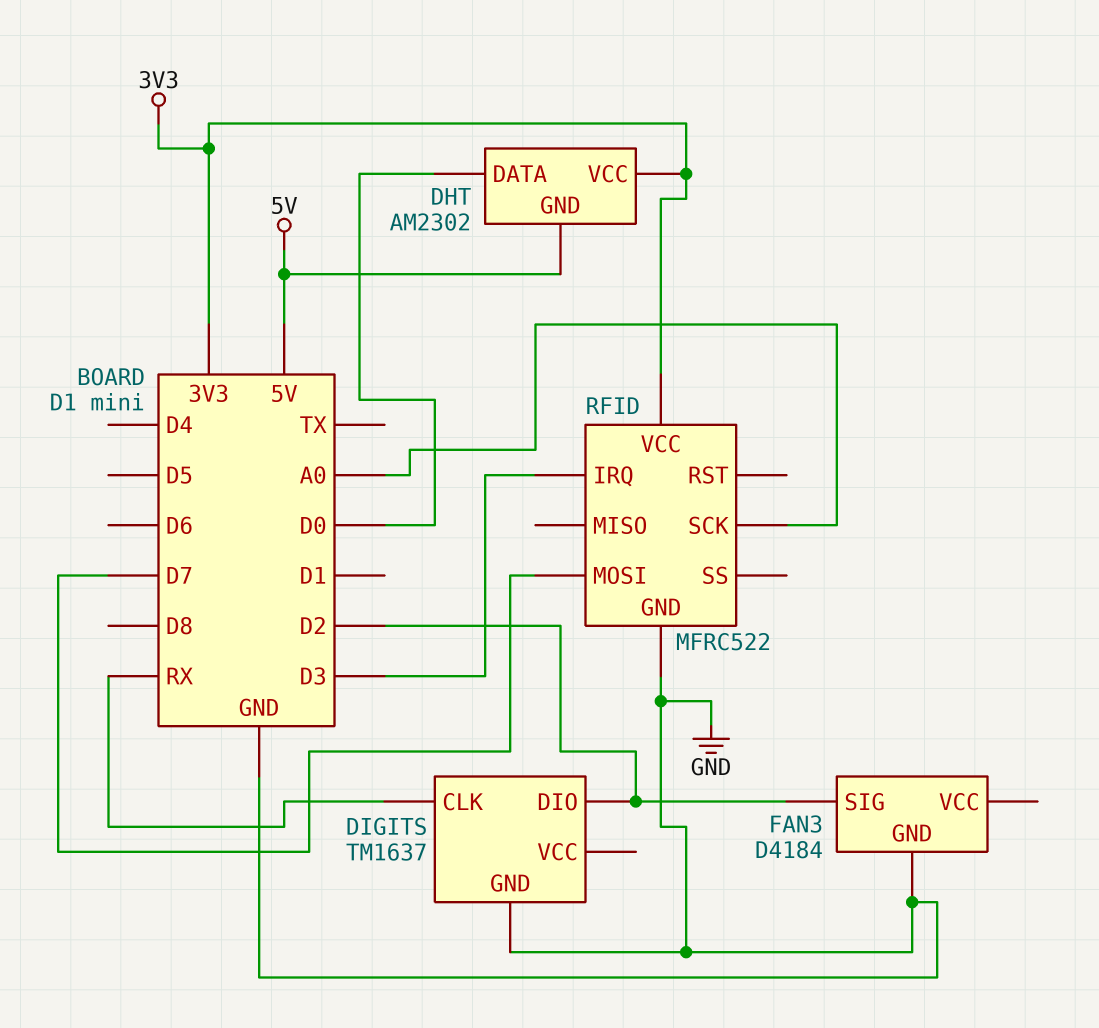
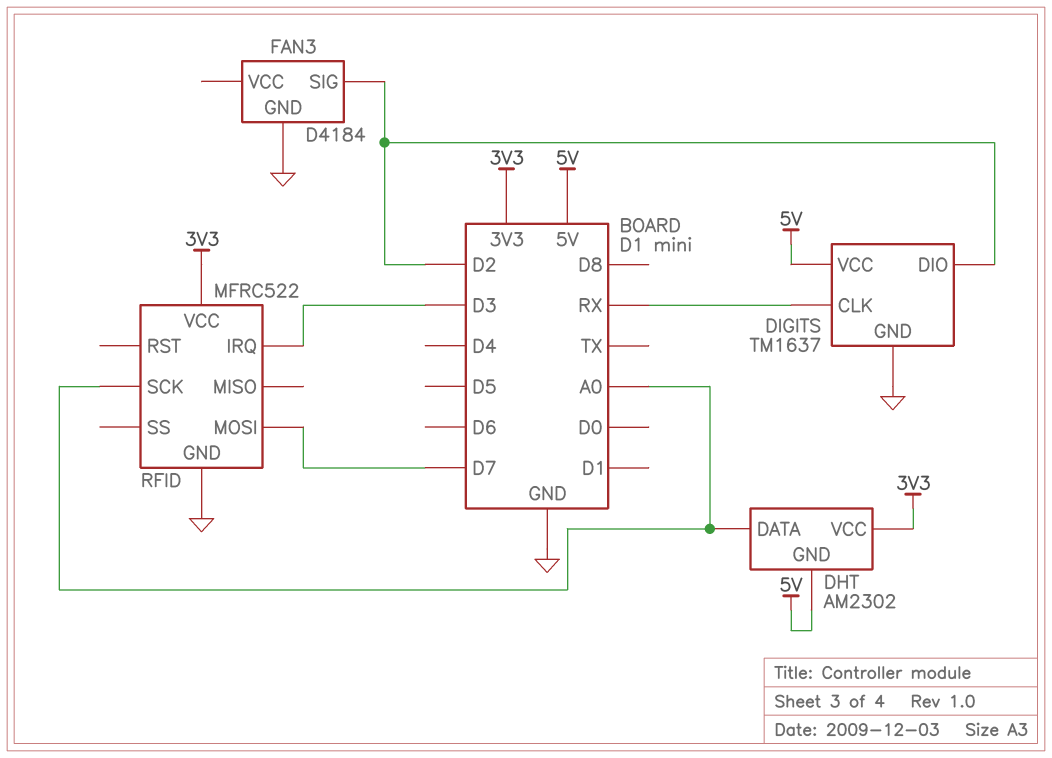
DHT pin DATA: D0 -> A0
DIGITS pin VCC: none -> 5V

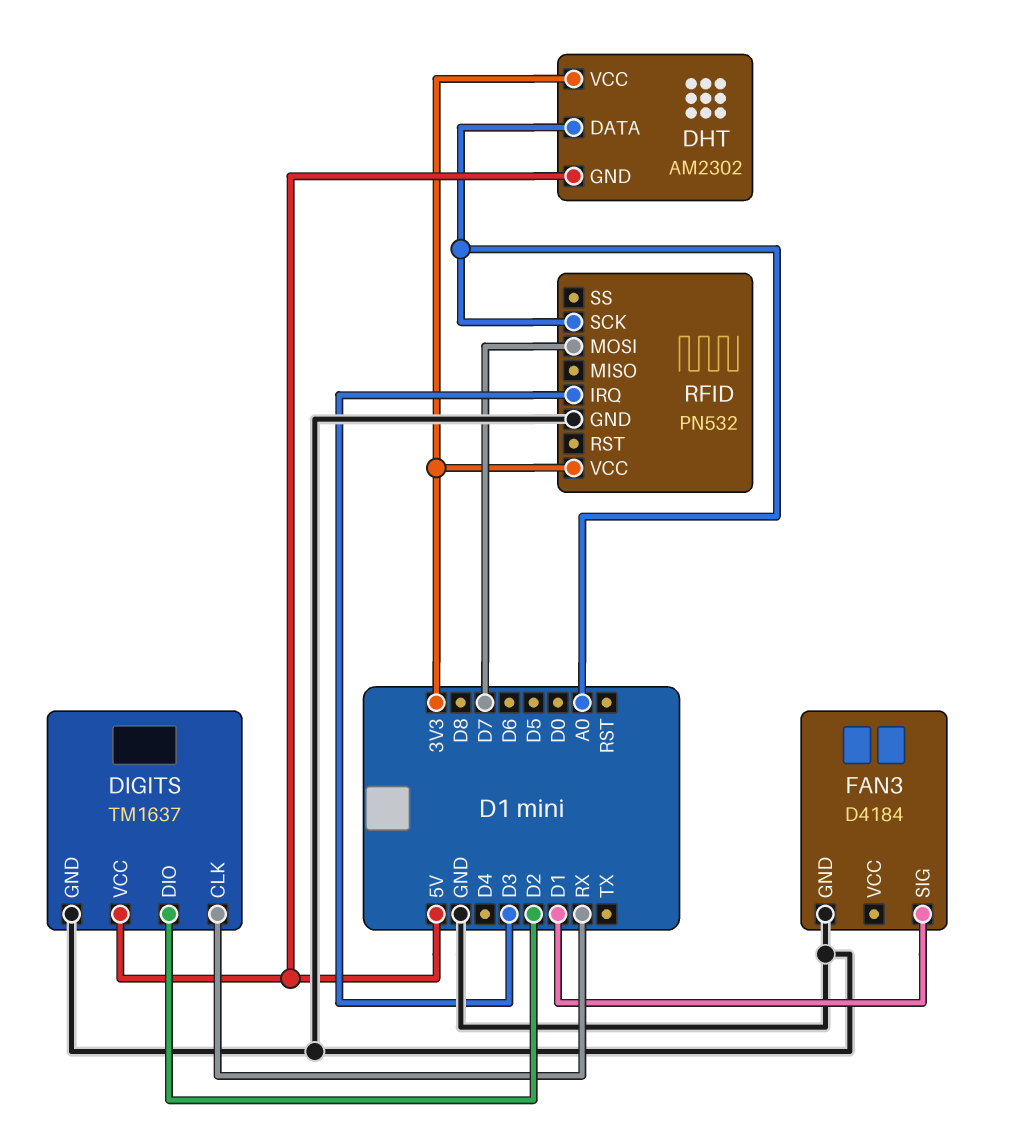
FAN3 pin SIG: D2 -> D1
RFID: MFRC522 -> PN532

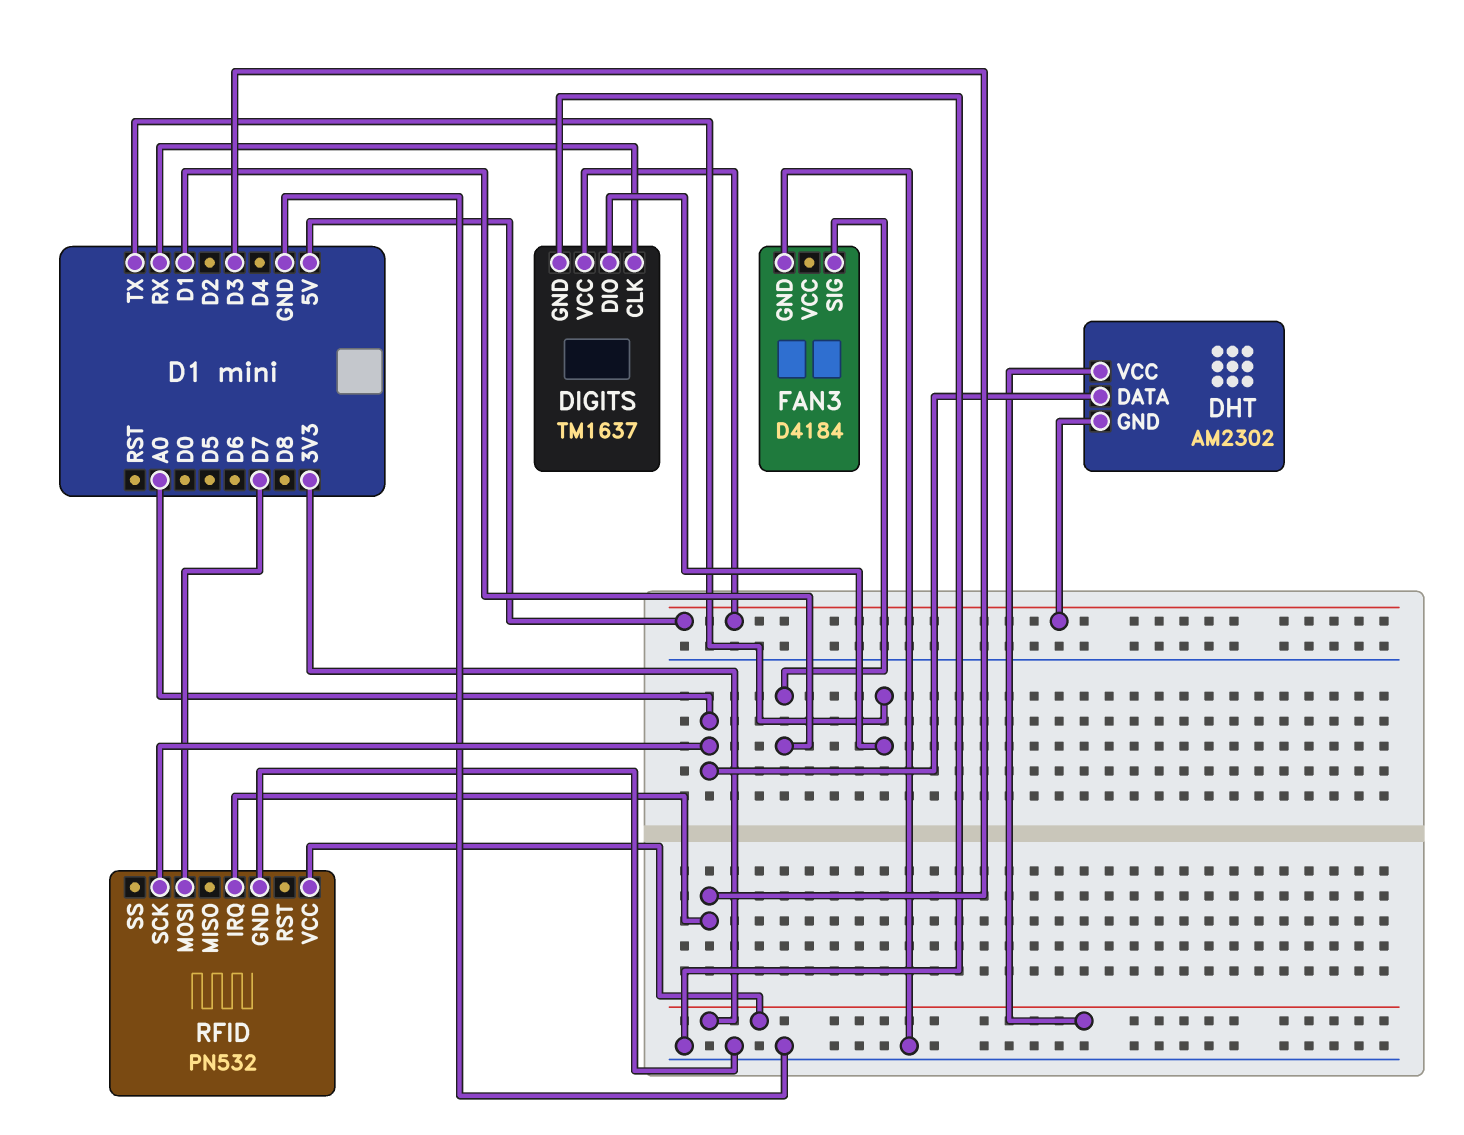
DIGITS pin DIO: D2 -> TX

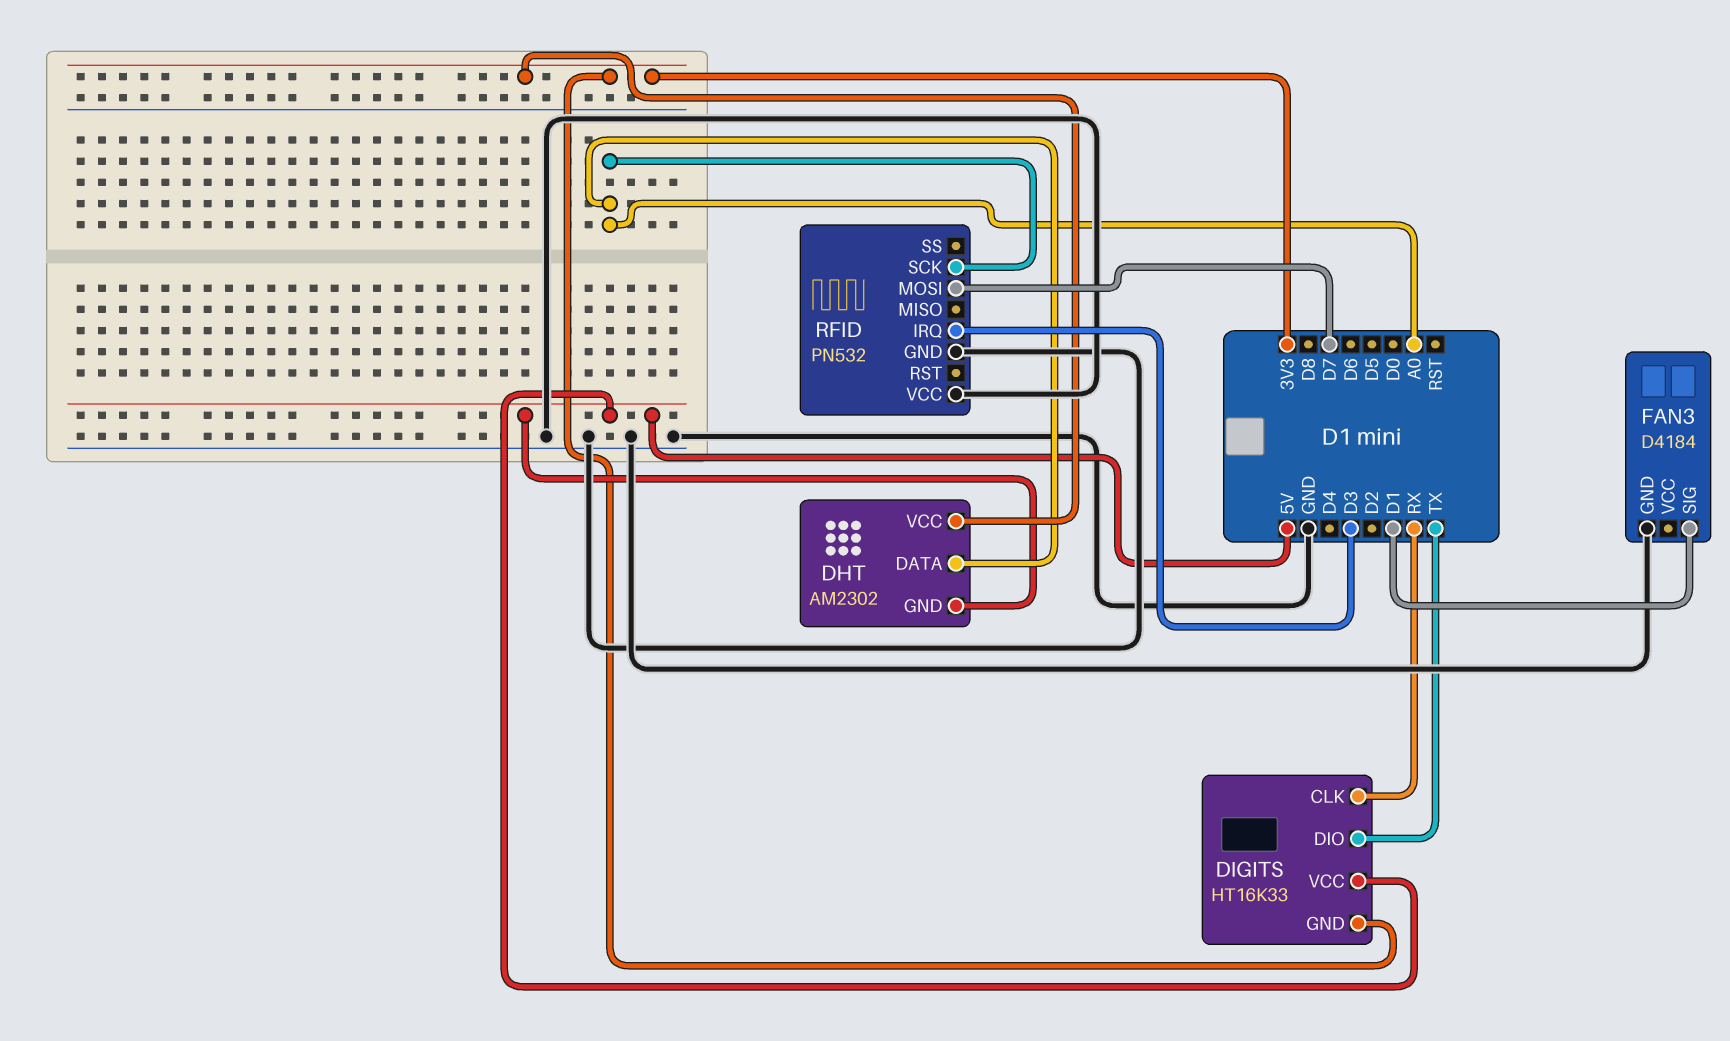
DIGITS: TM1637 -> HT16K33
DIGITS pin GND: GND -> 3V3
RFID pin VCC: 3V3 -> GND

